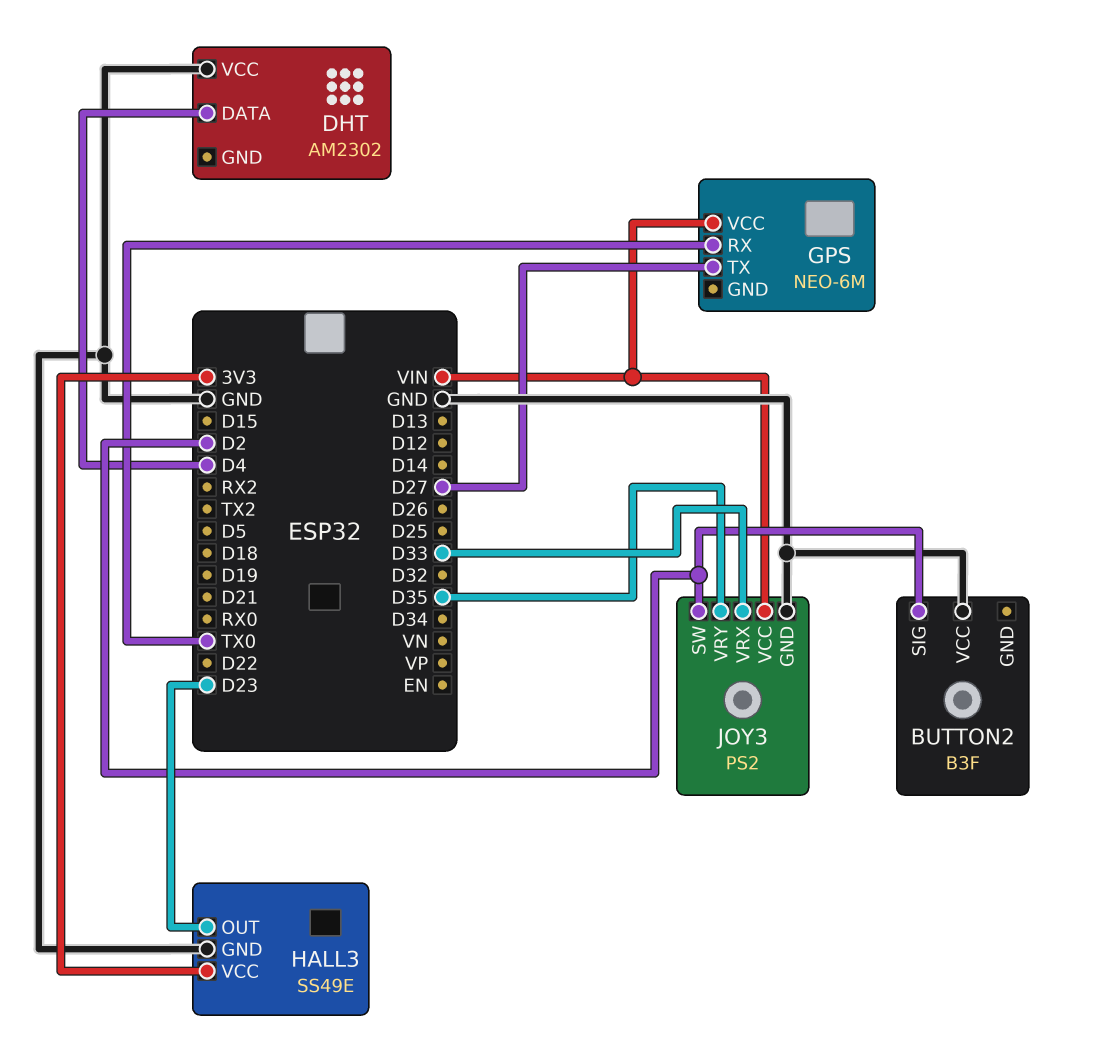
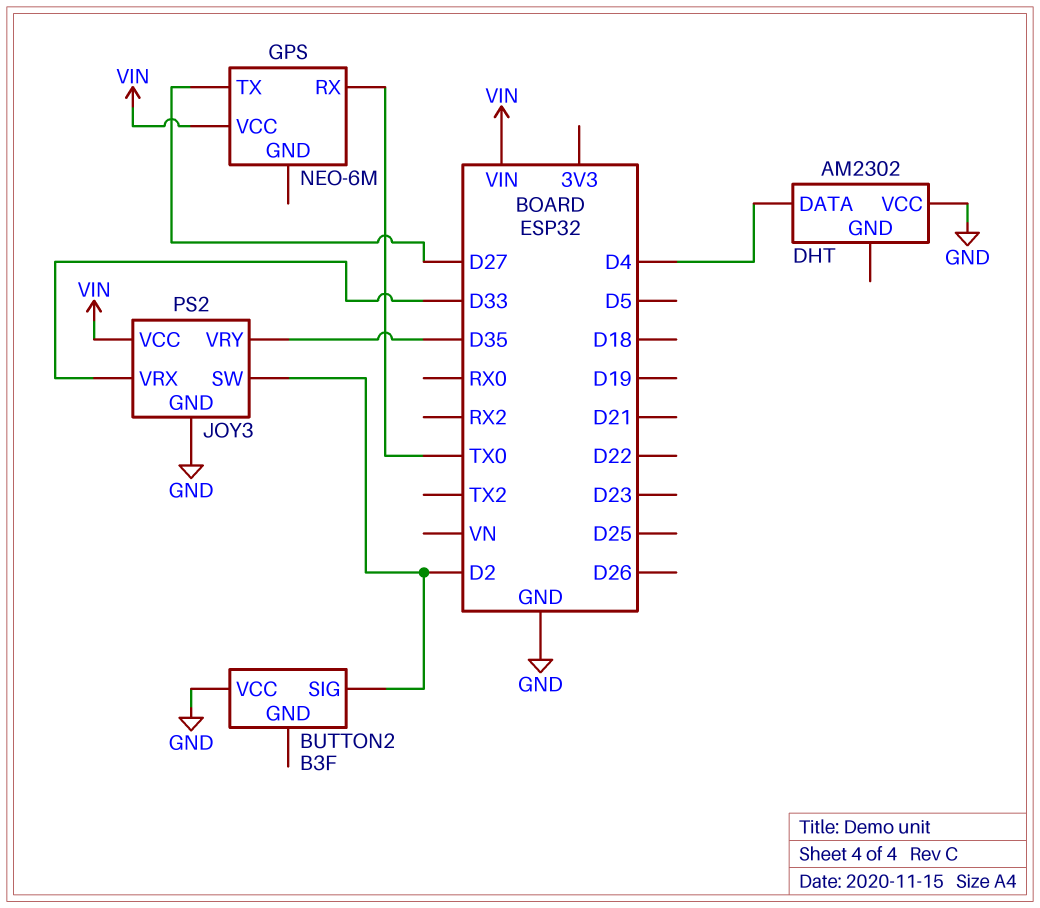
HALL3: SS49E -> none
HALL3 pin GND: GND -> none
HALL3 pin OUT: D23 -> none
HALL3 pin VCC: 3V3 -> none

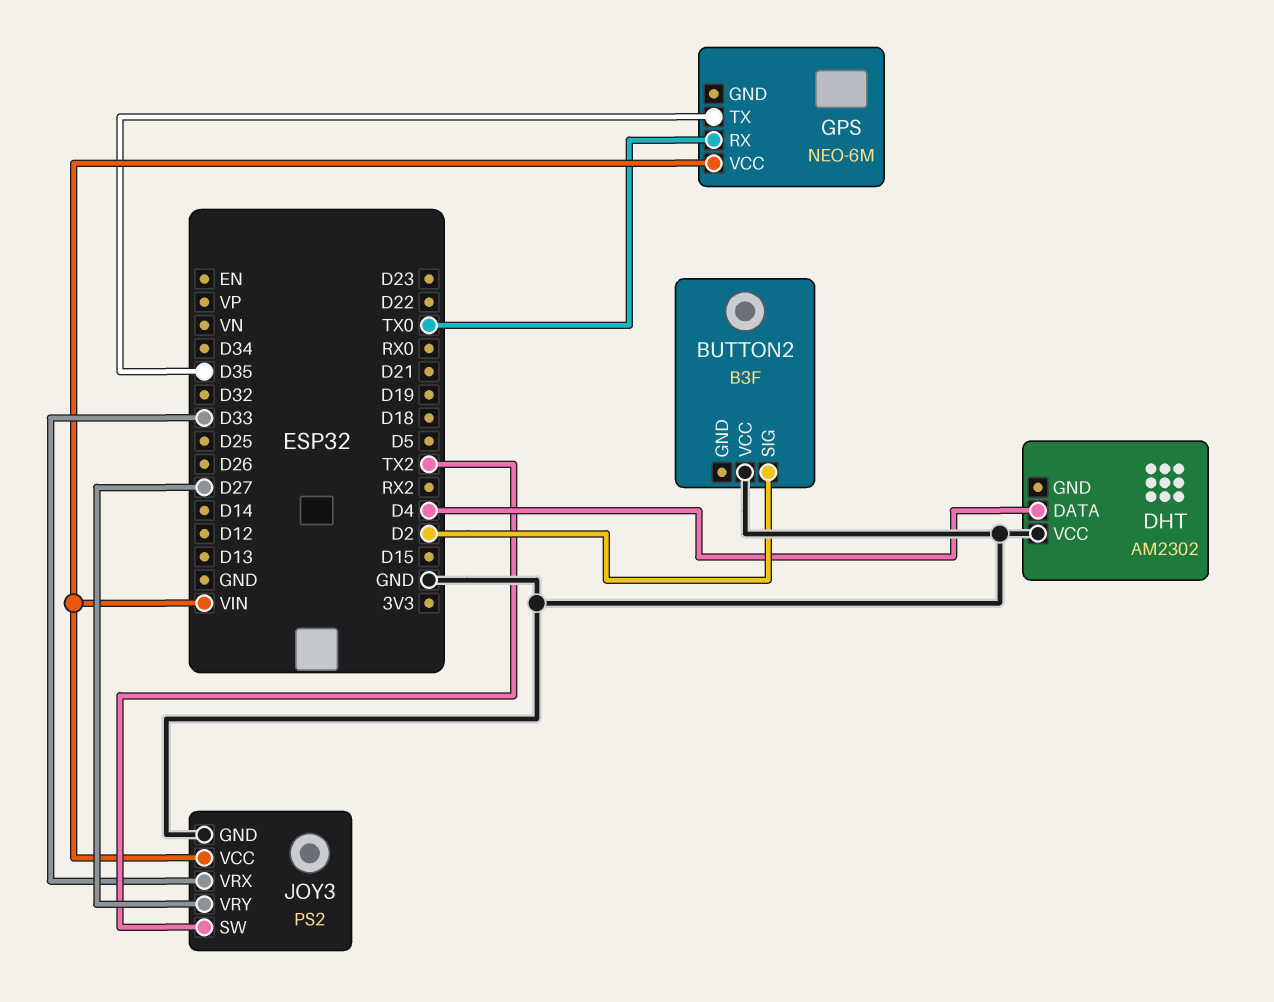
GPS pin TX: D27 -> D35
JOY3 pin SW: D2 -> TX2
JOY3 pin VRY: D35 -> D27

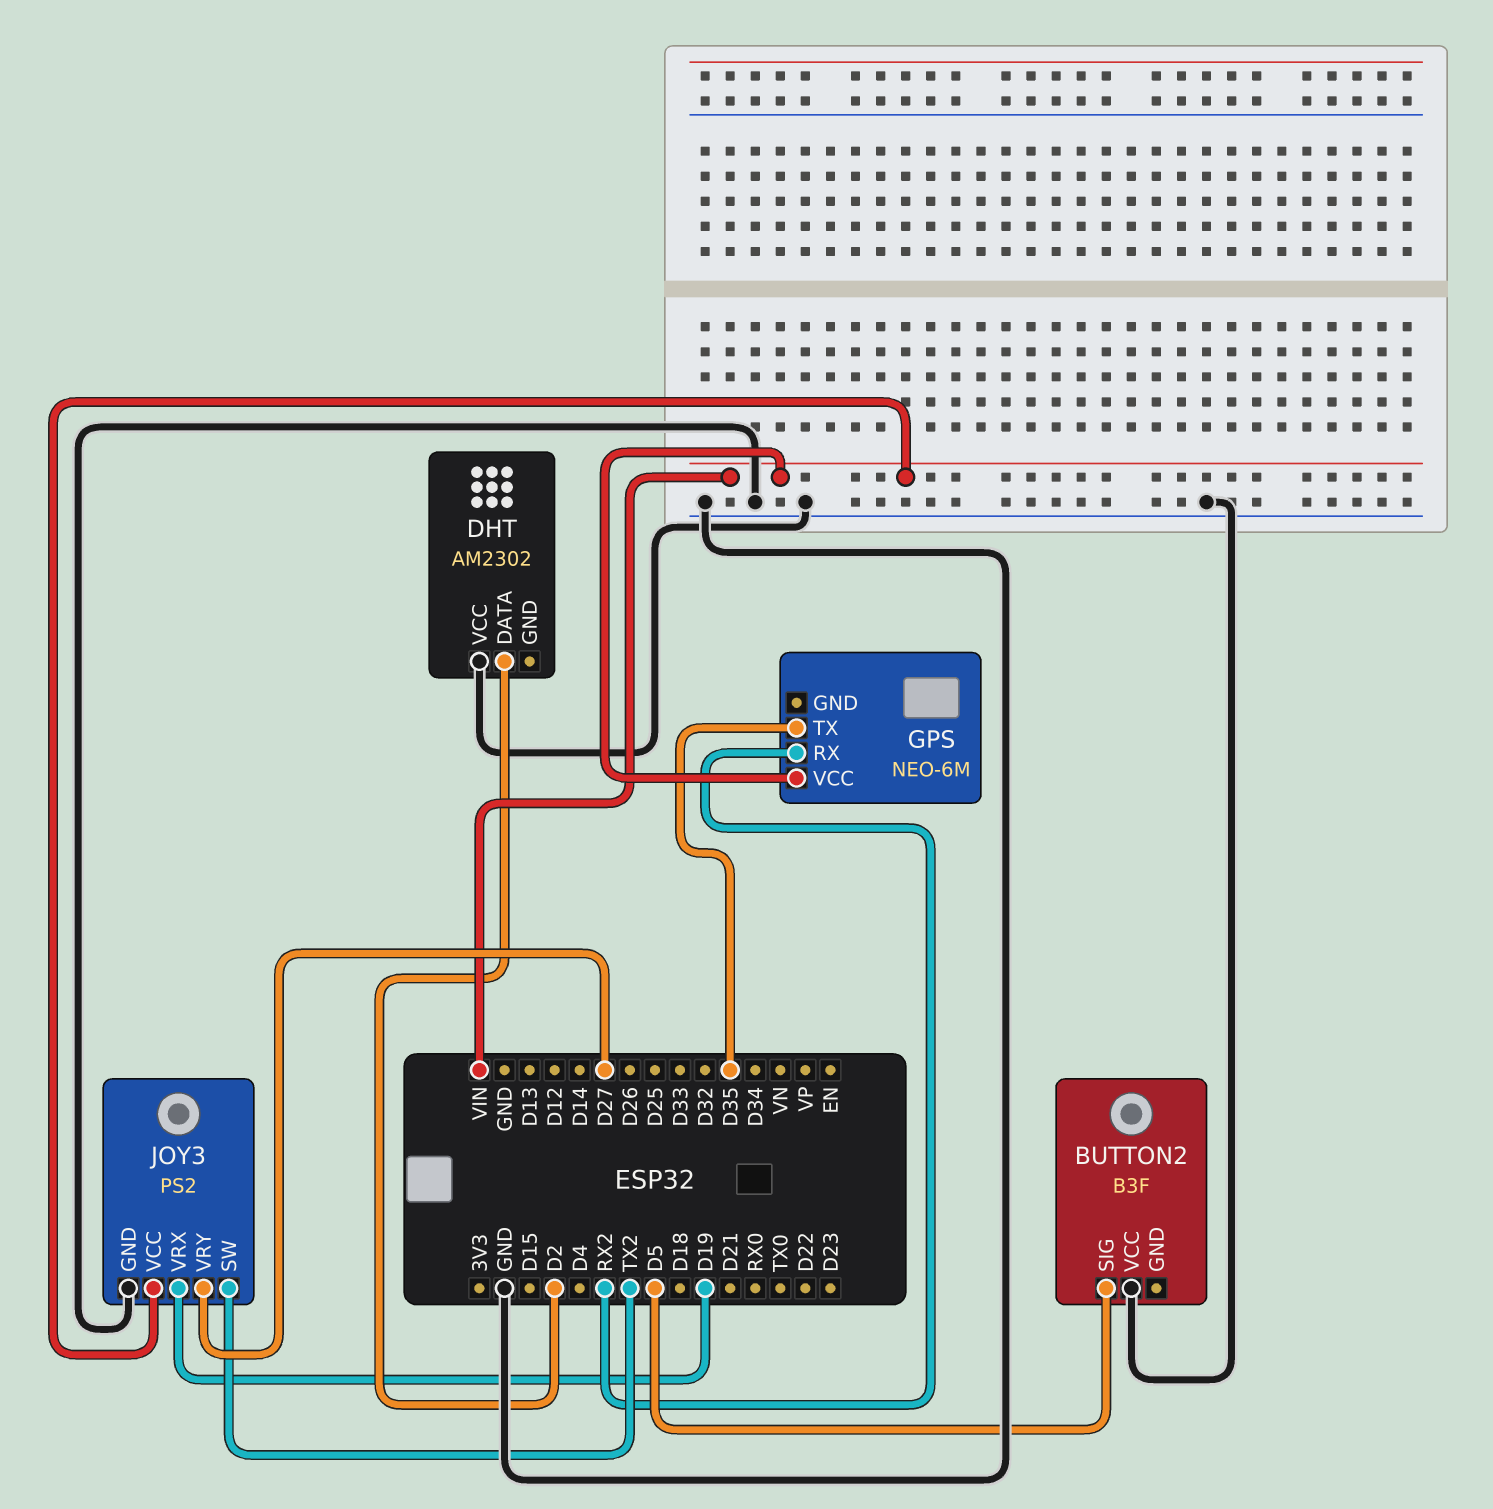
BUTTON2 pin SIG: D2 -> D5
DHT pin DATA: D4 -> D2
GPS pin RX: TX0 -> RX2
JOY3 pin VRX: D33 -> D19

